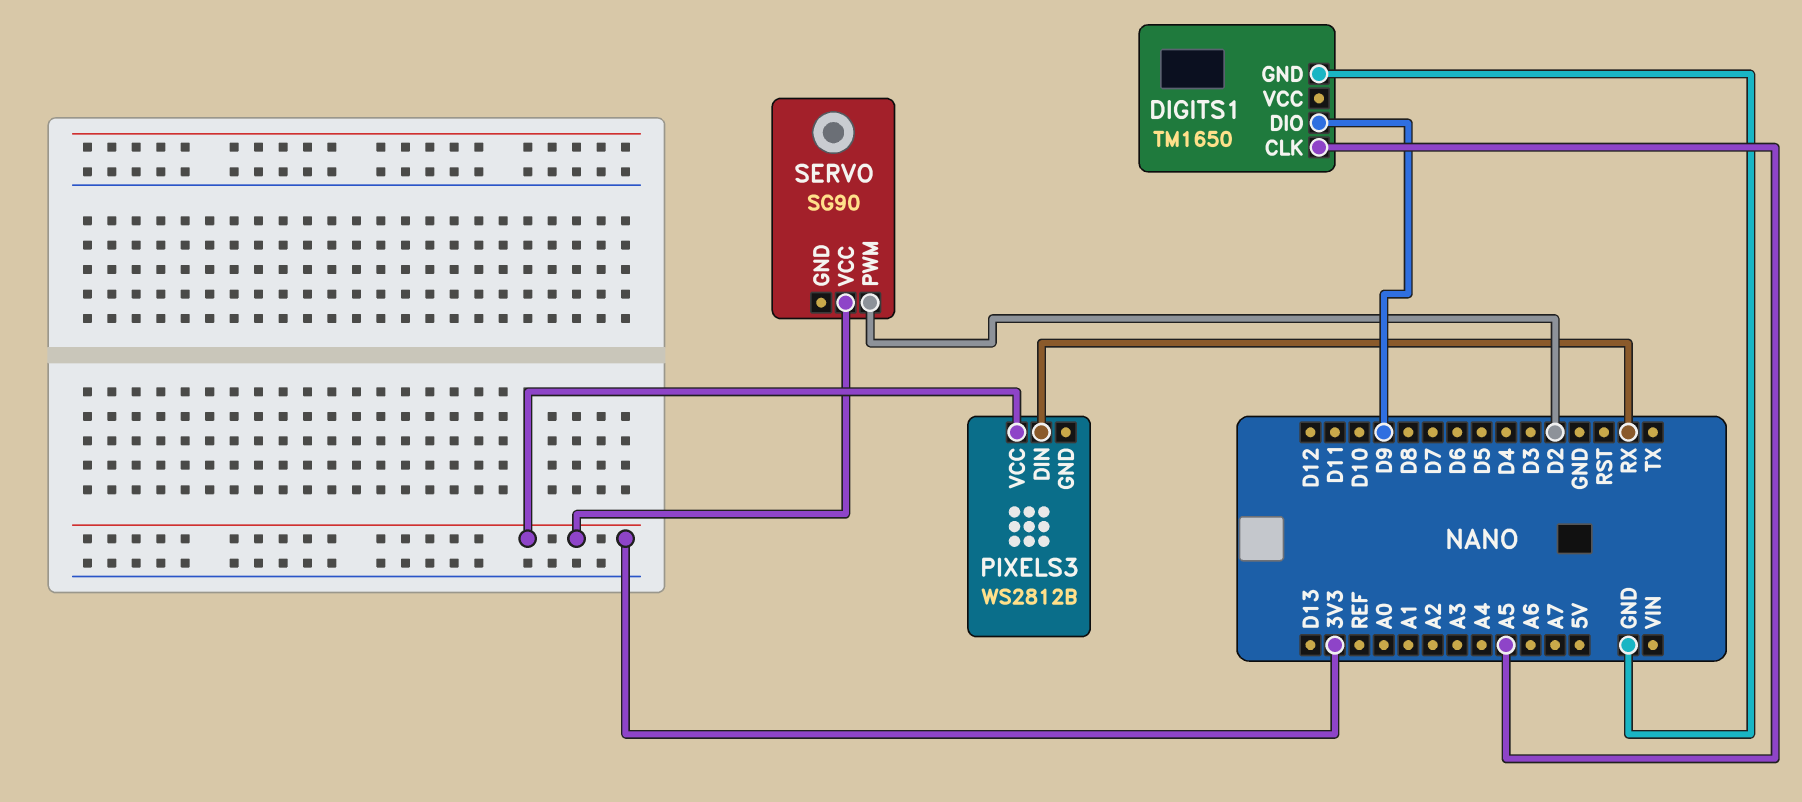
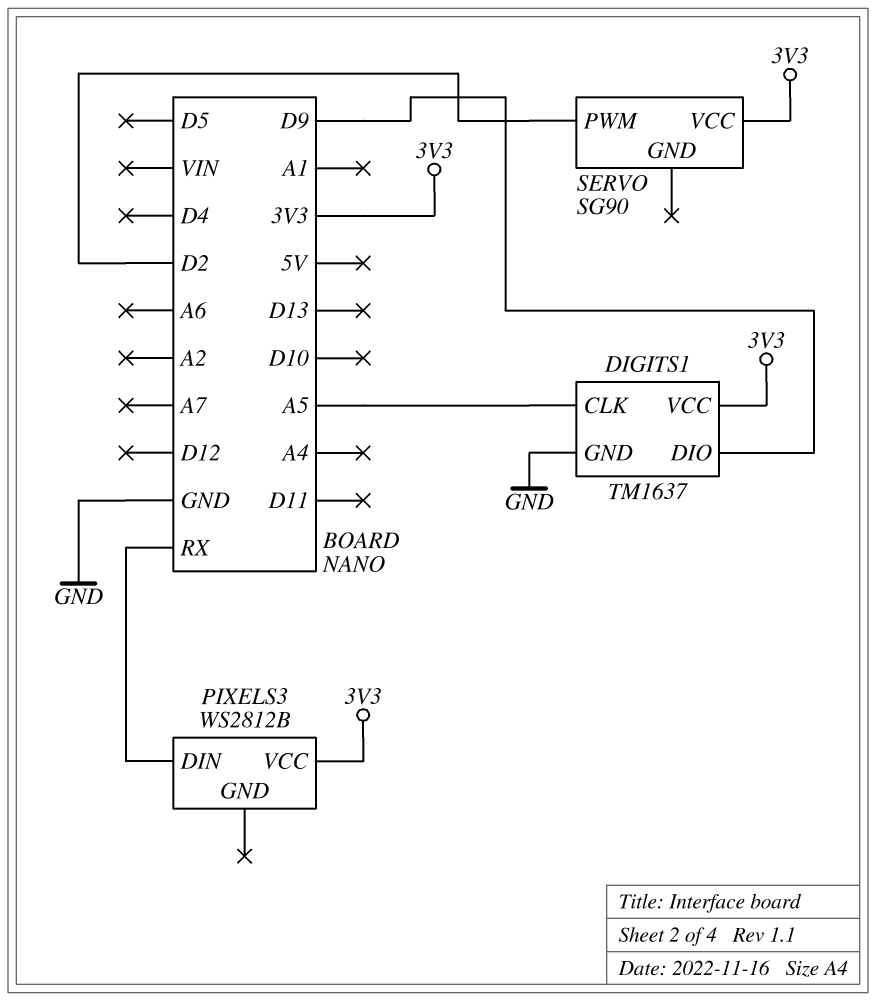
DIGITS1: TM1650 -> TM1637
DIGITS1 pin VCC: none -> 3V3

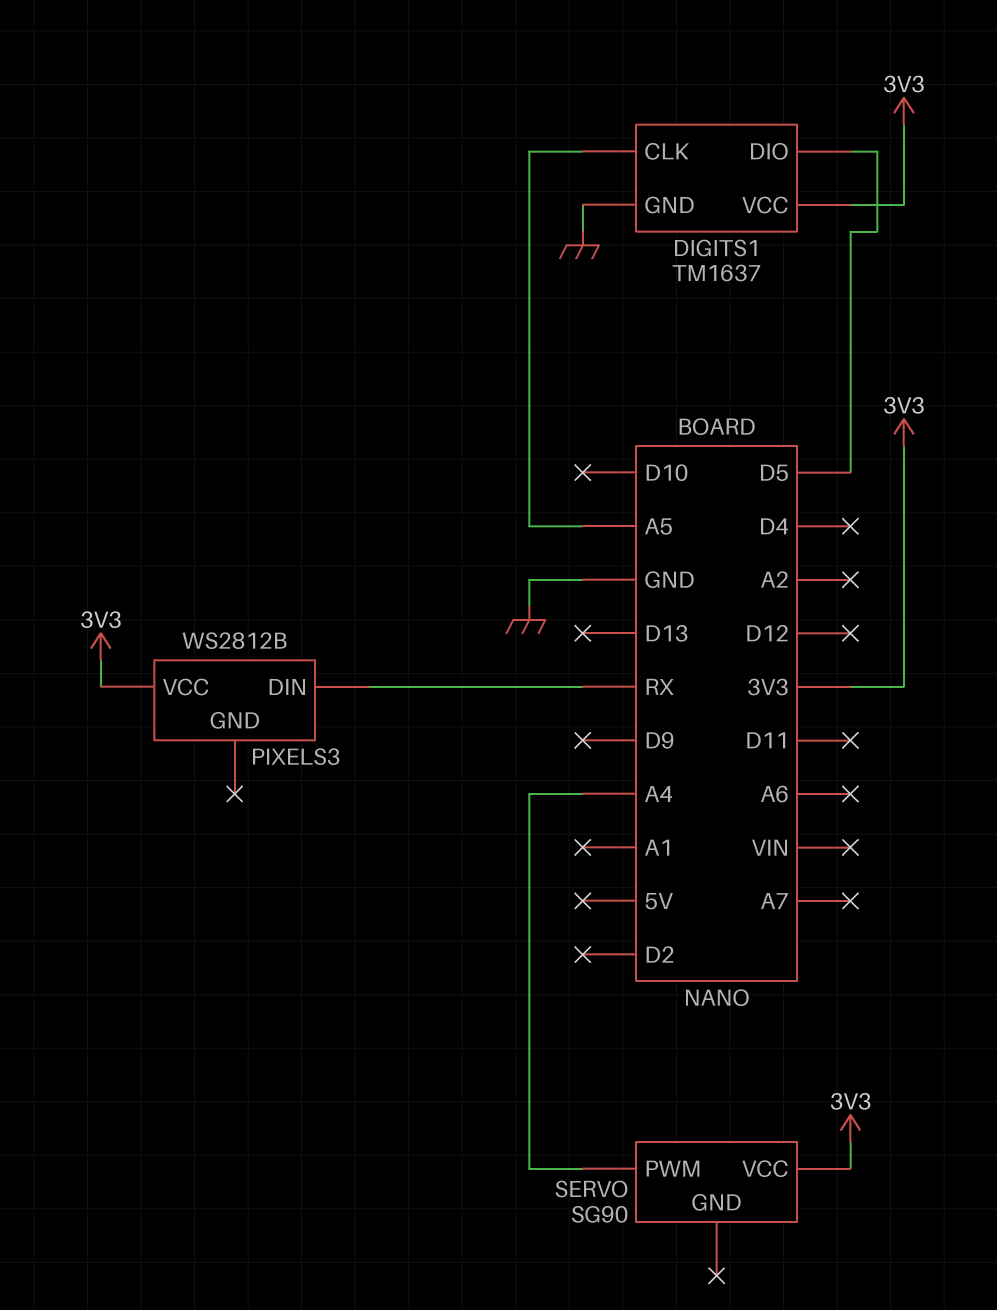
DIGITS1 pin DIO: D9 -> D5
SERVO pin PWM: D2 -> A4

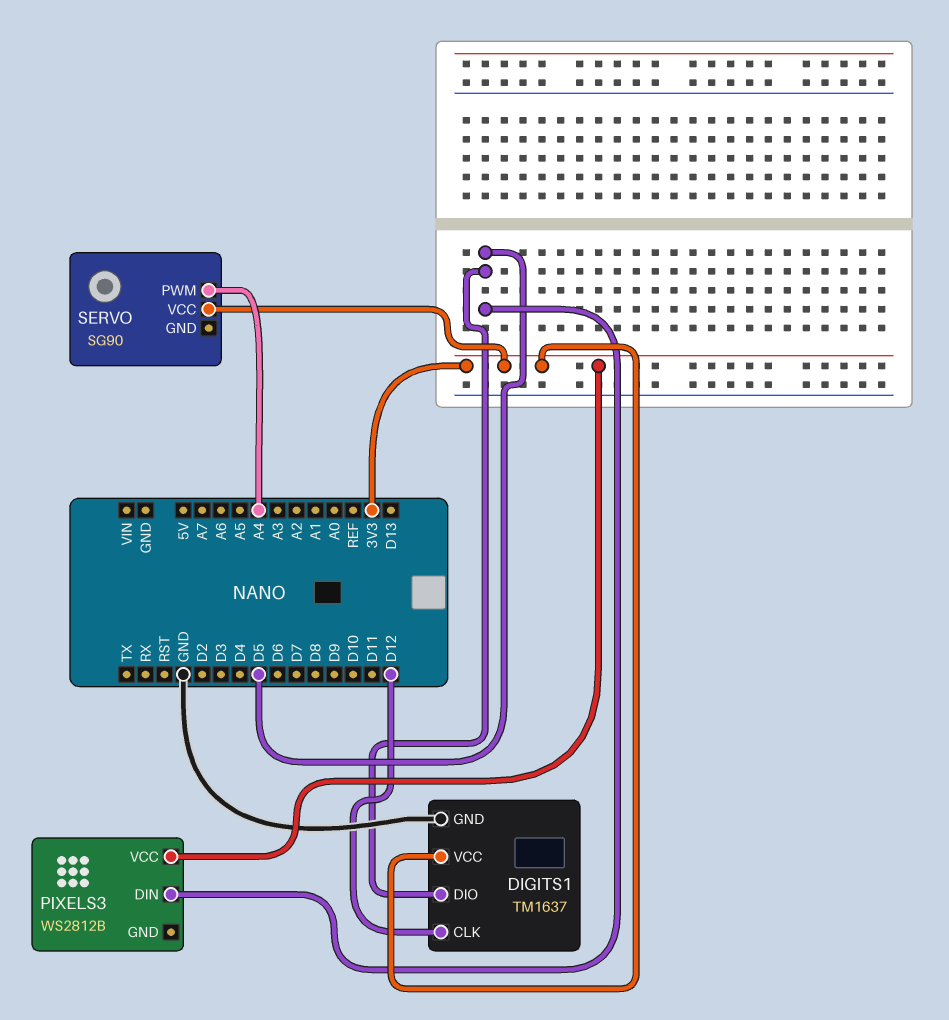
DIGITS1 pin CLK: A5 -> D12
PIXELS3 pin DIN: RX -> D5

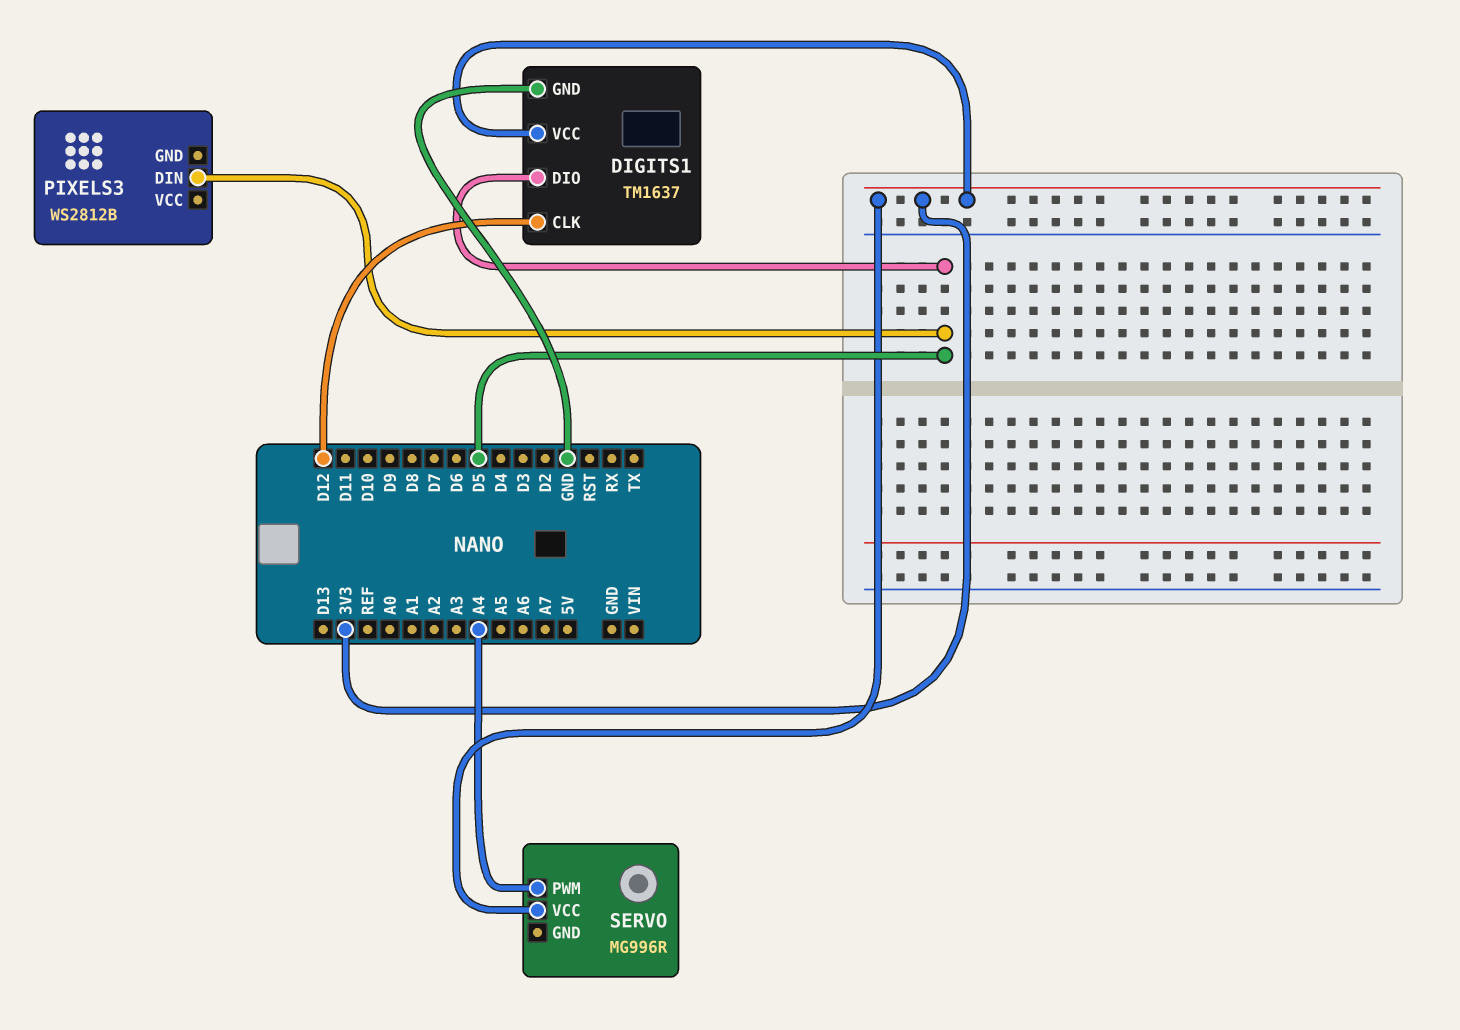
PIXELS3 pin VCC: 3V3 -> none
SERVO: SG90 -> MG996R

